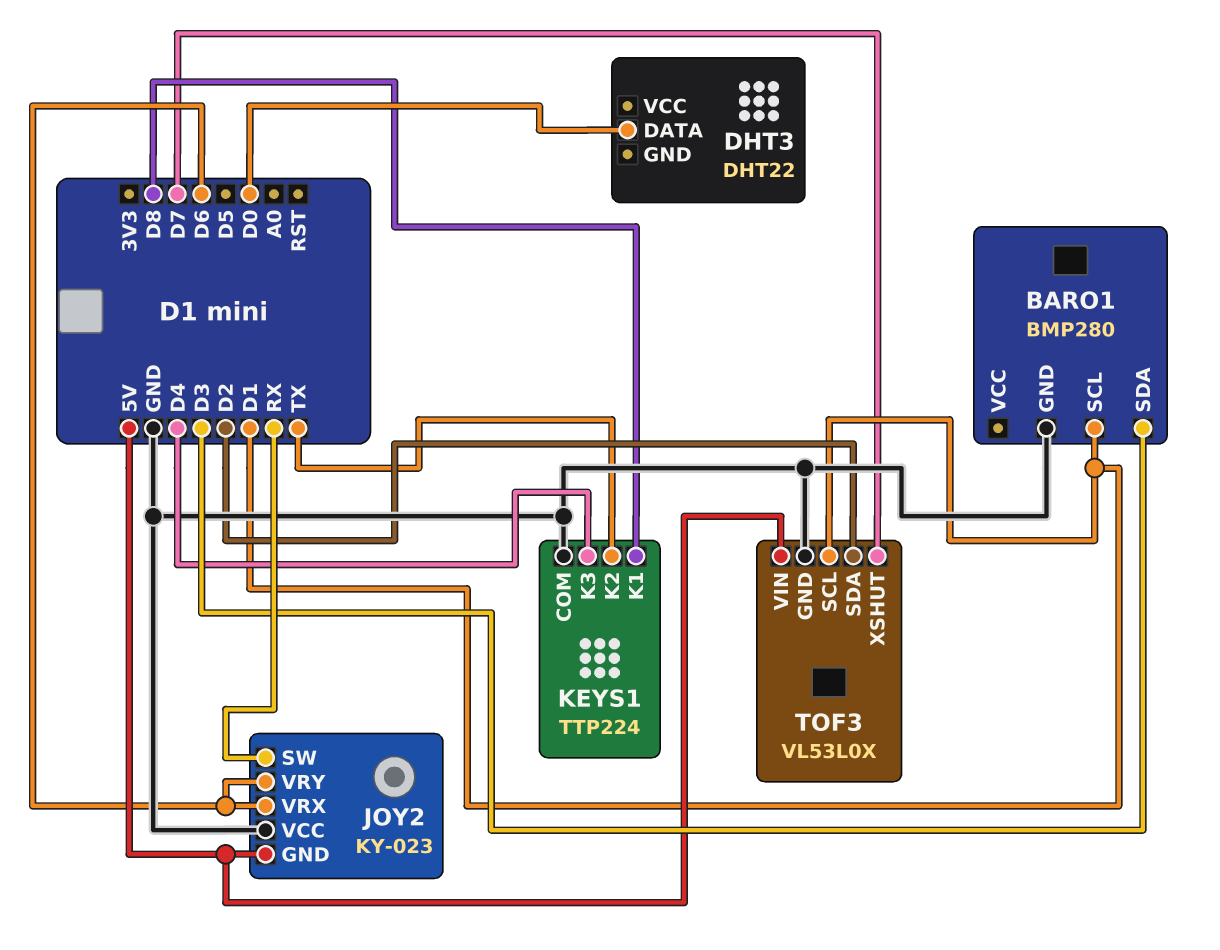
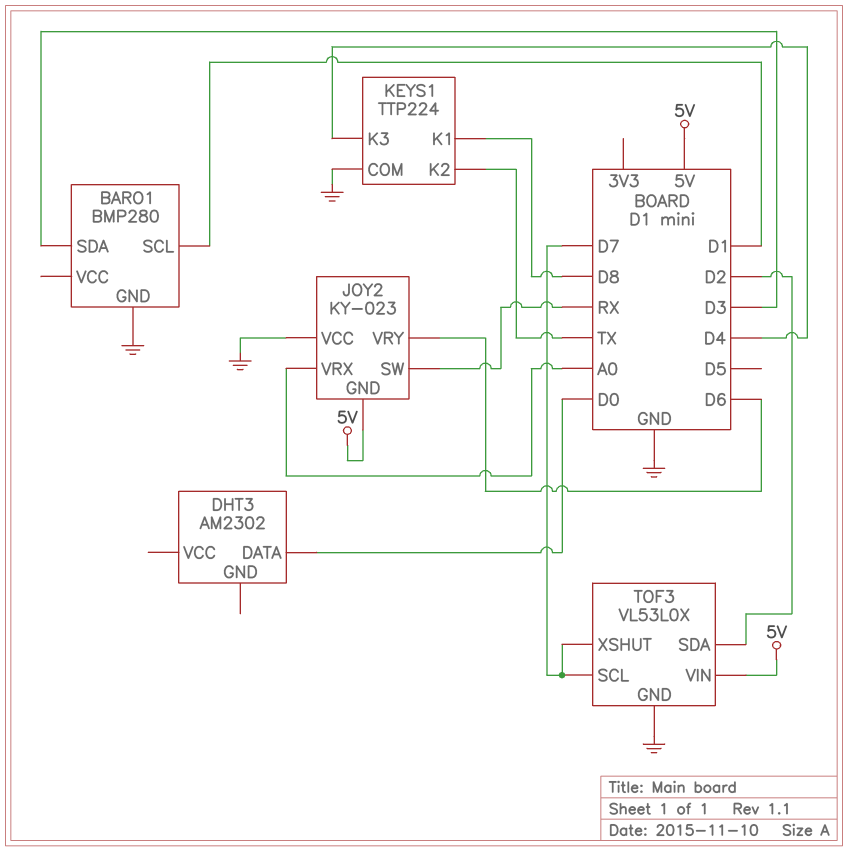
DHT3: DHT22 -> AM2302
JOY2 pin VRX: D6 -> A0
TOF3 pin SCL: D1 -> D7

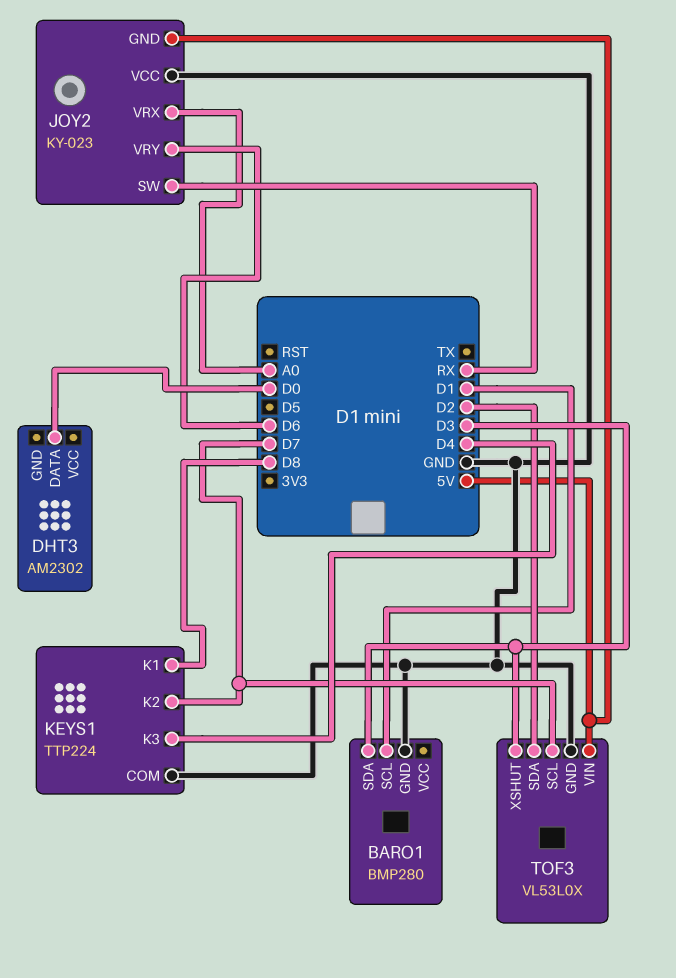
KEYS1 pin K2: TX -> D7
TOF3 pin XSHUT: D7 -> D3

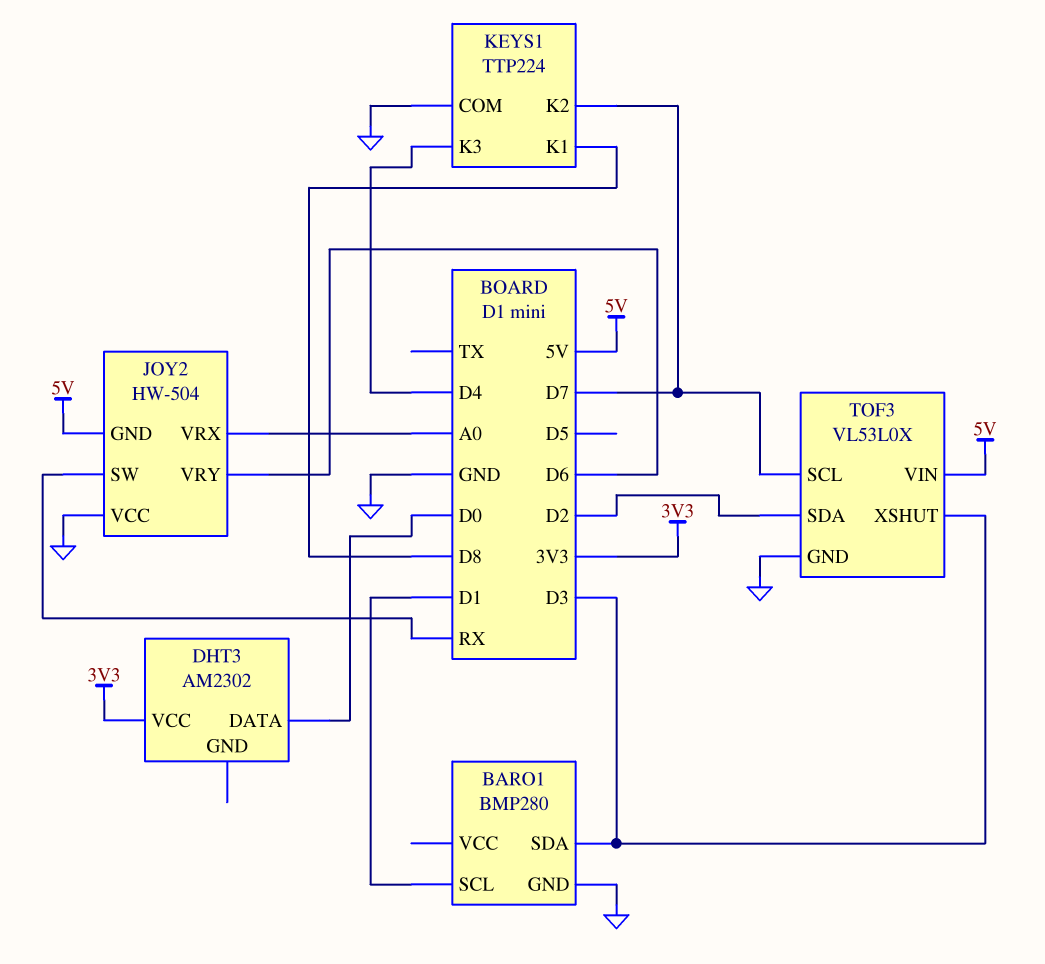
DHT3 pin VCC: none -> 3V3
JOY2: KY-023 -> HW-504

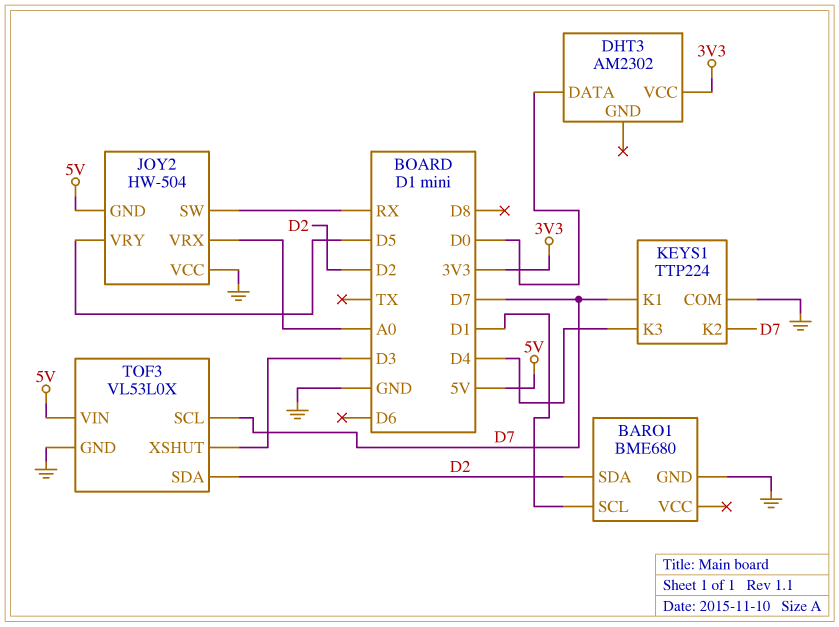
BARO1: BMP280 -> BME680
BARO1 pin SDA: D3 -> D2
JOY2 pin VRY: D6 -> D5
KEYS1 pin K1: D8 -> D7

